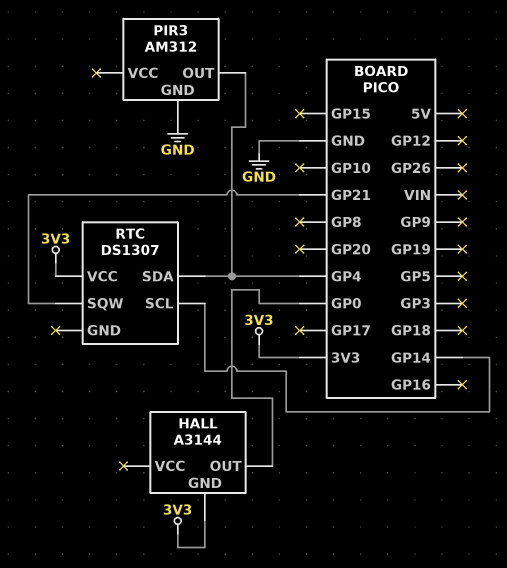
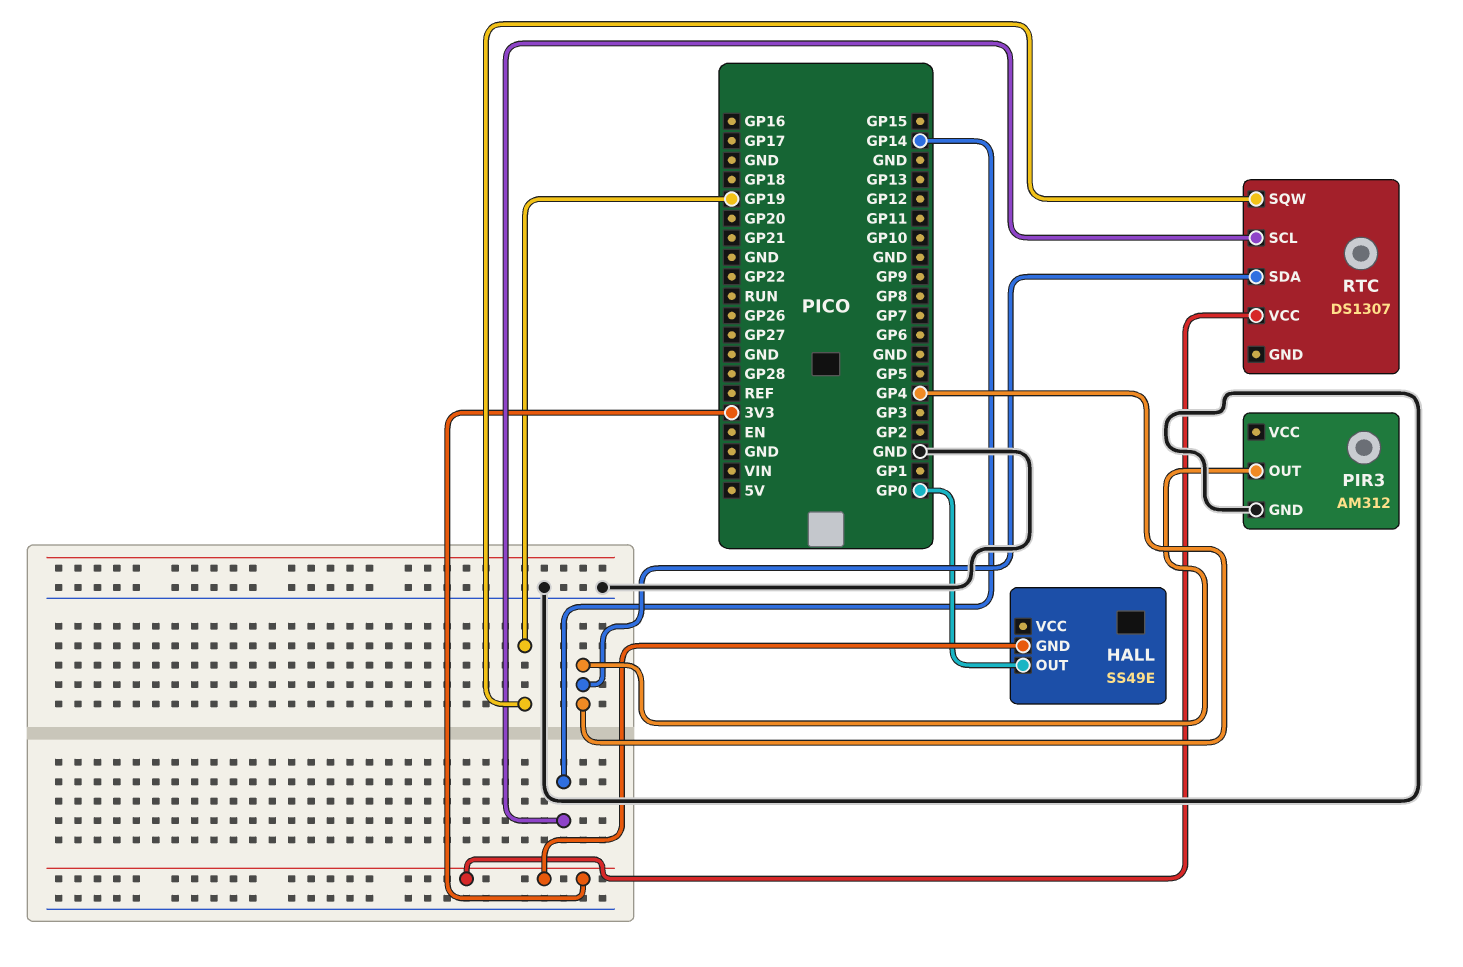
HALL: A3144 -> SS49E
RTC pin SQW: GP21 -> GP19

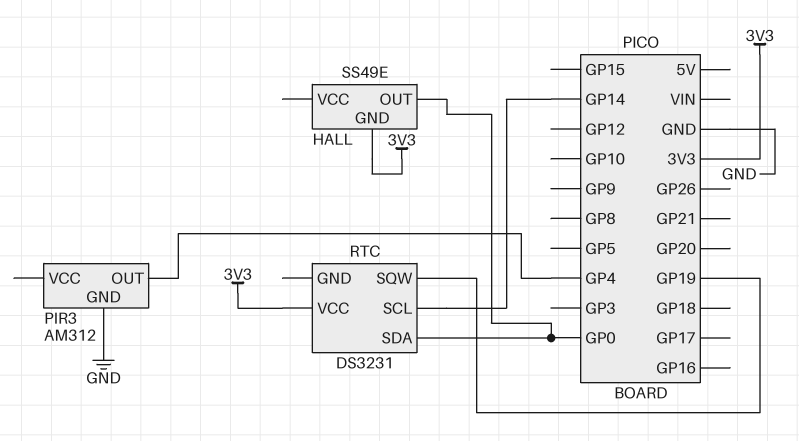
RTC: DS1307 -> DS3231
RTC pin SDA: GP4 -> GP0

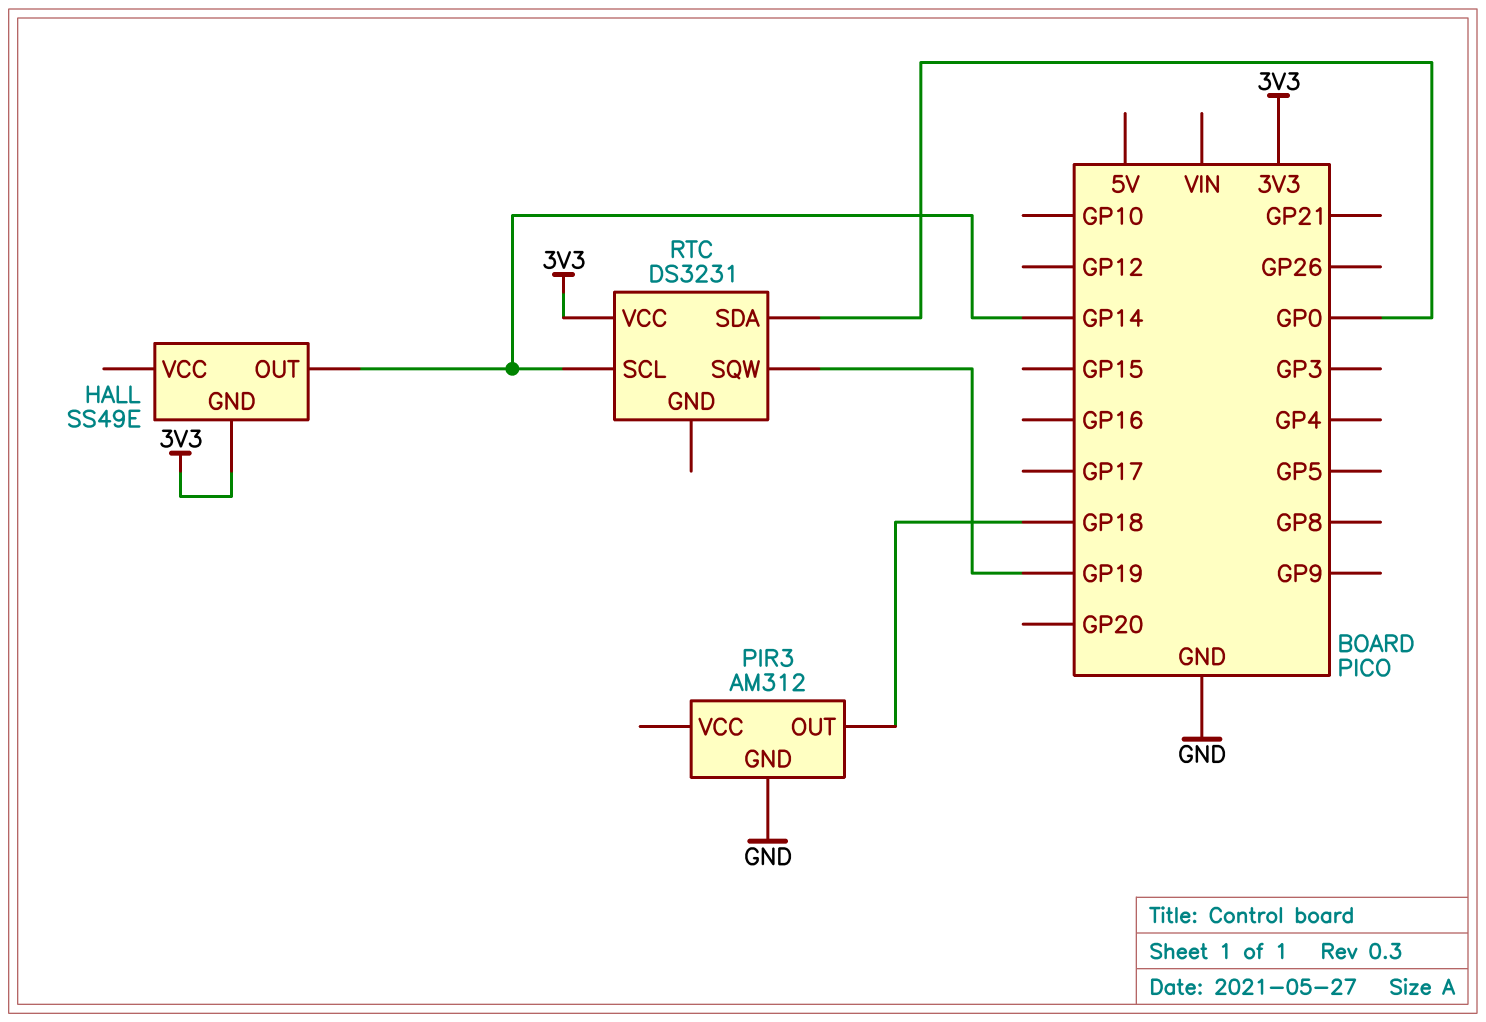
HALL pin OUT: GP0 -> GP14
PIR3 pin OUT: GP4 -> GP18

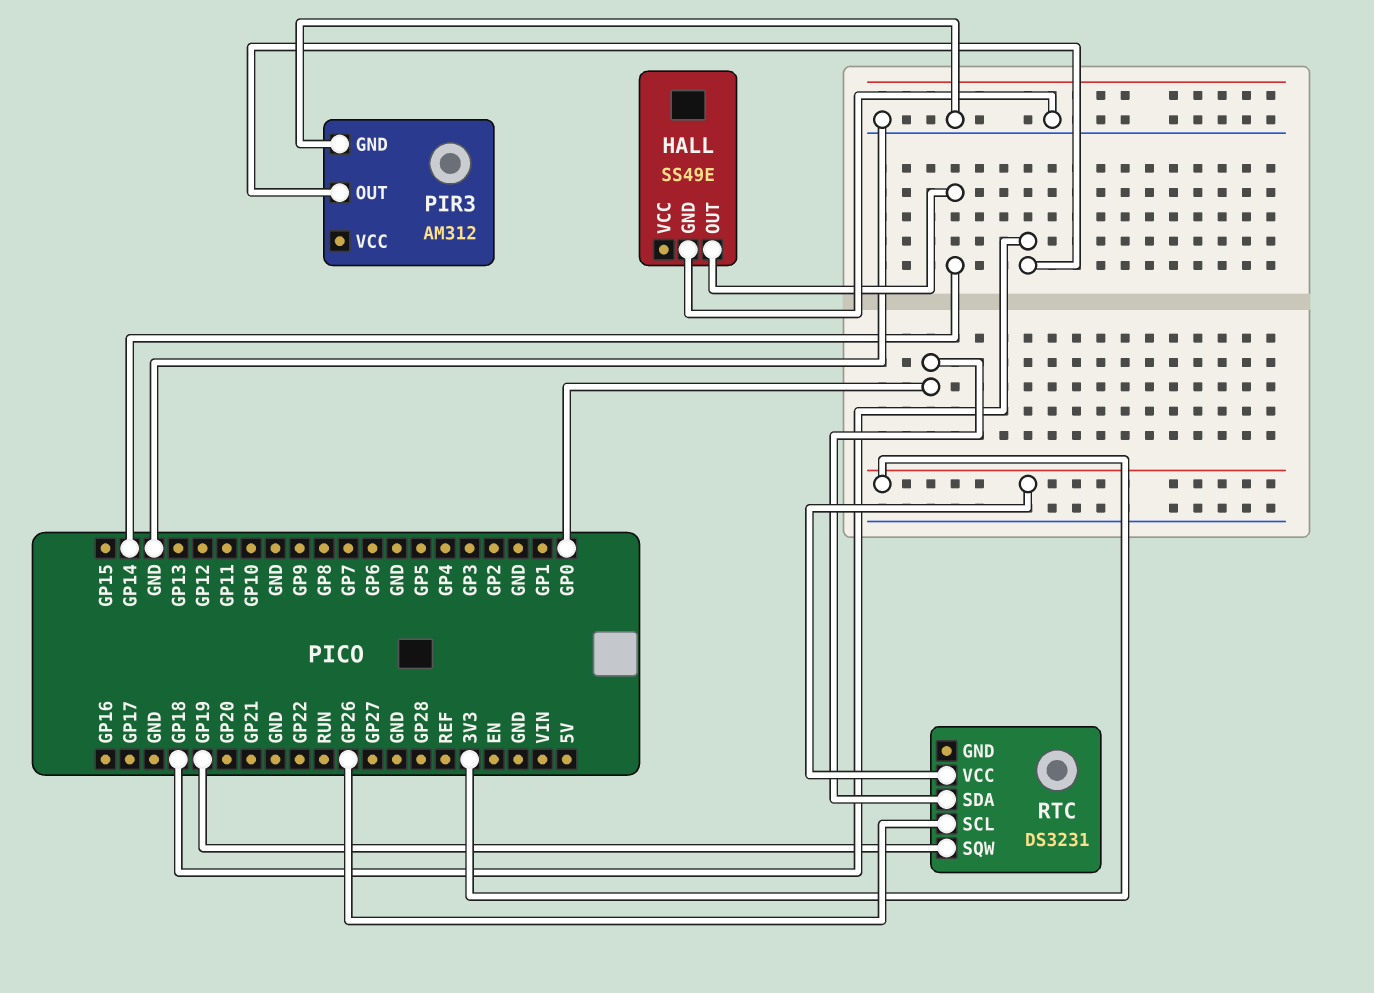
HALL pin GND: 3V3 -> GND
RTC pin SCL: GP14 -> GP26

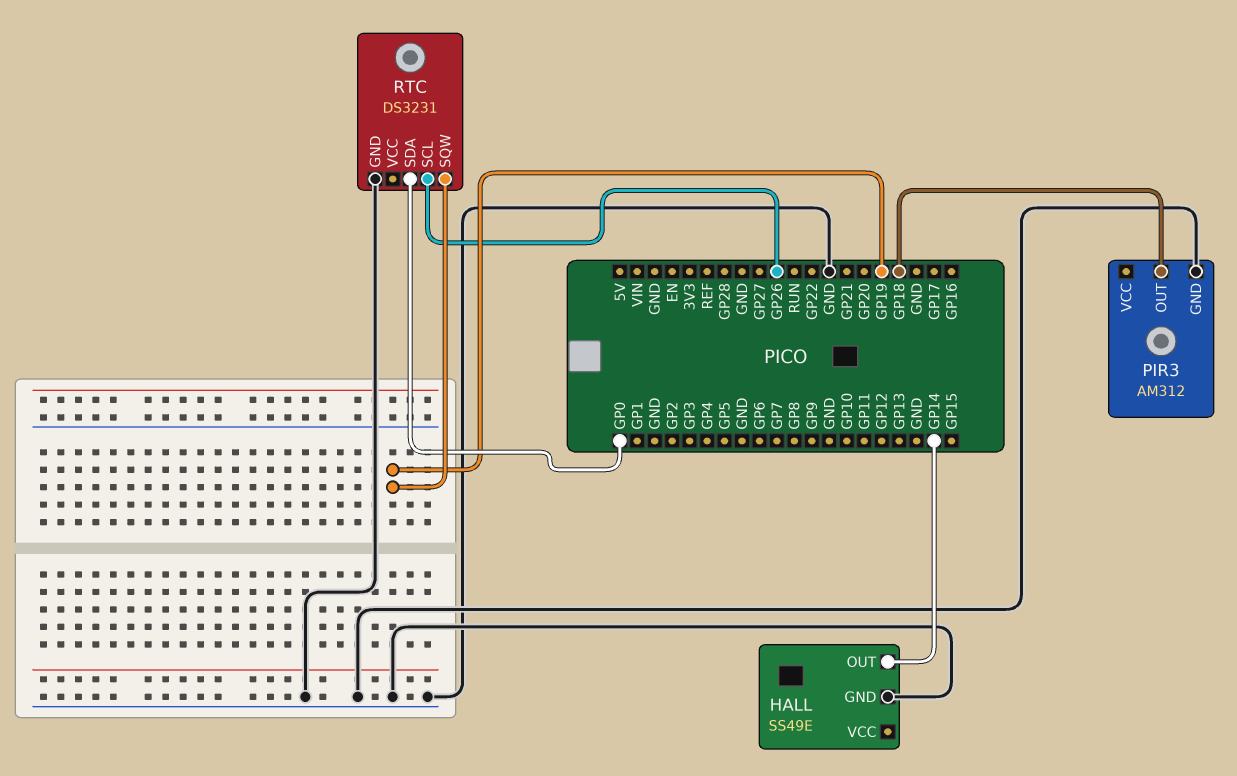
RTC pin GND: none -> GND
RTC pin VCC: 3V3 -> none

